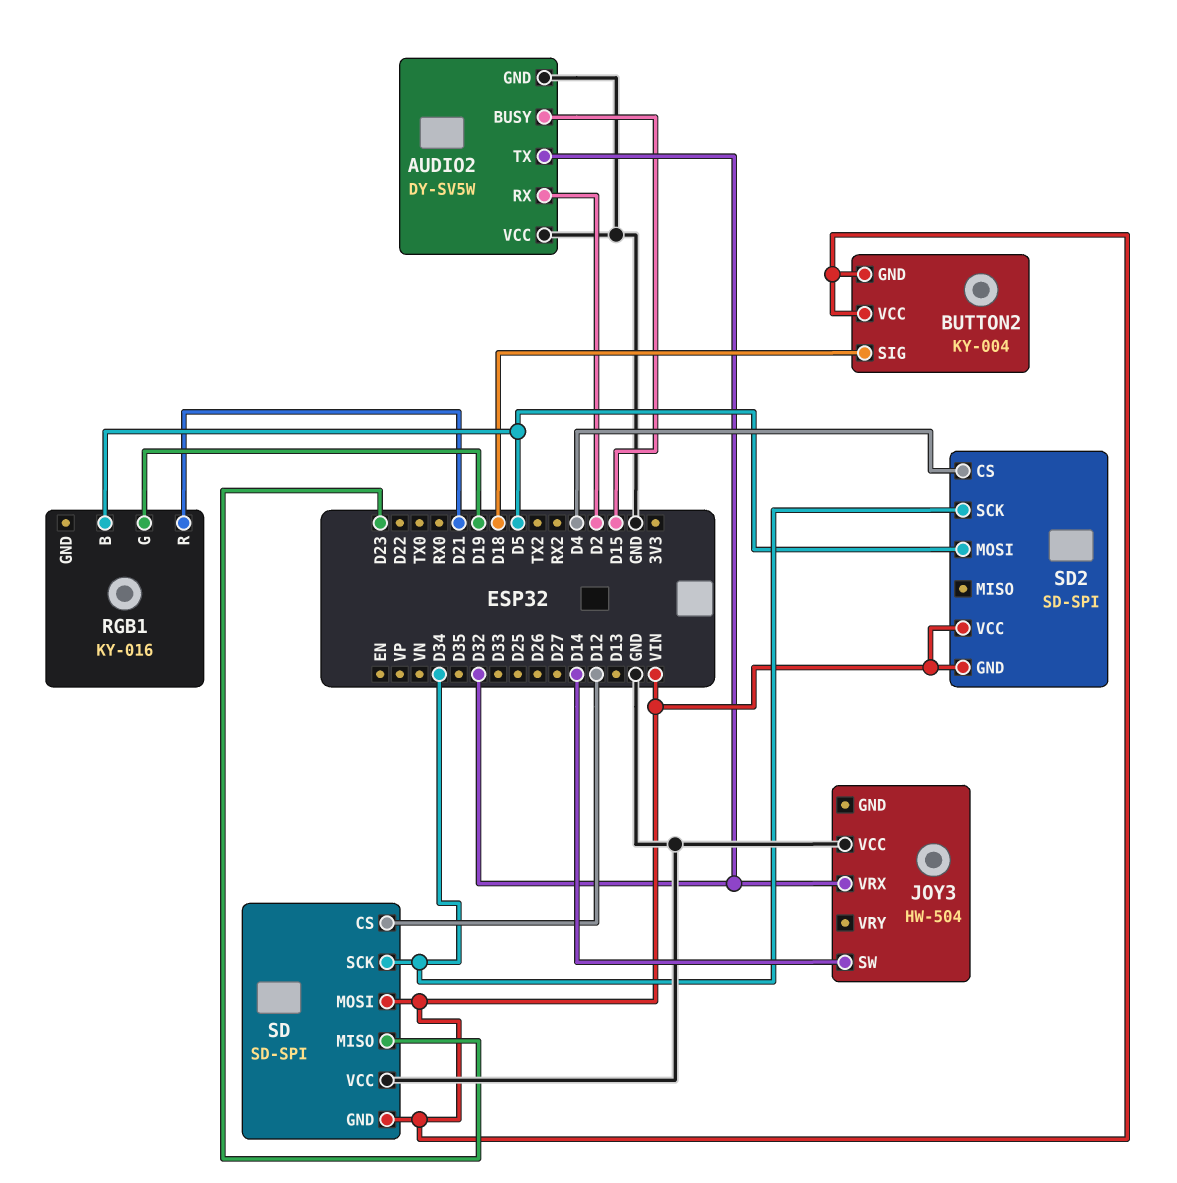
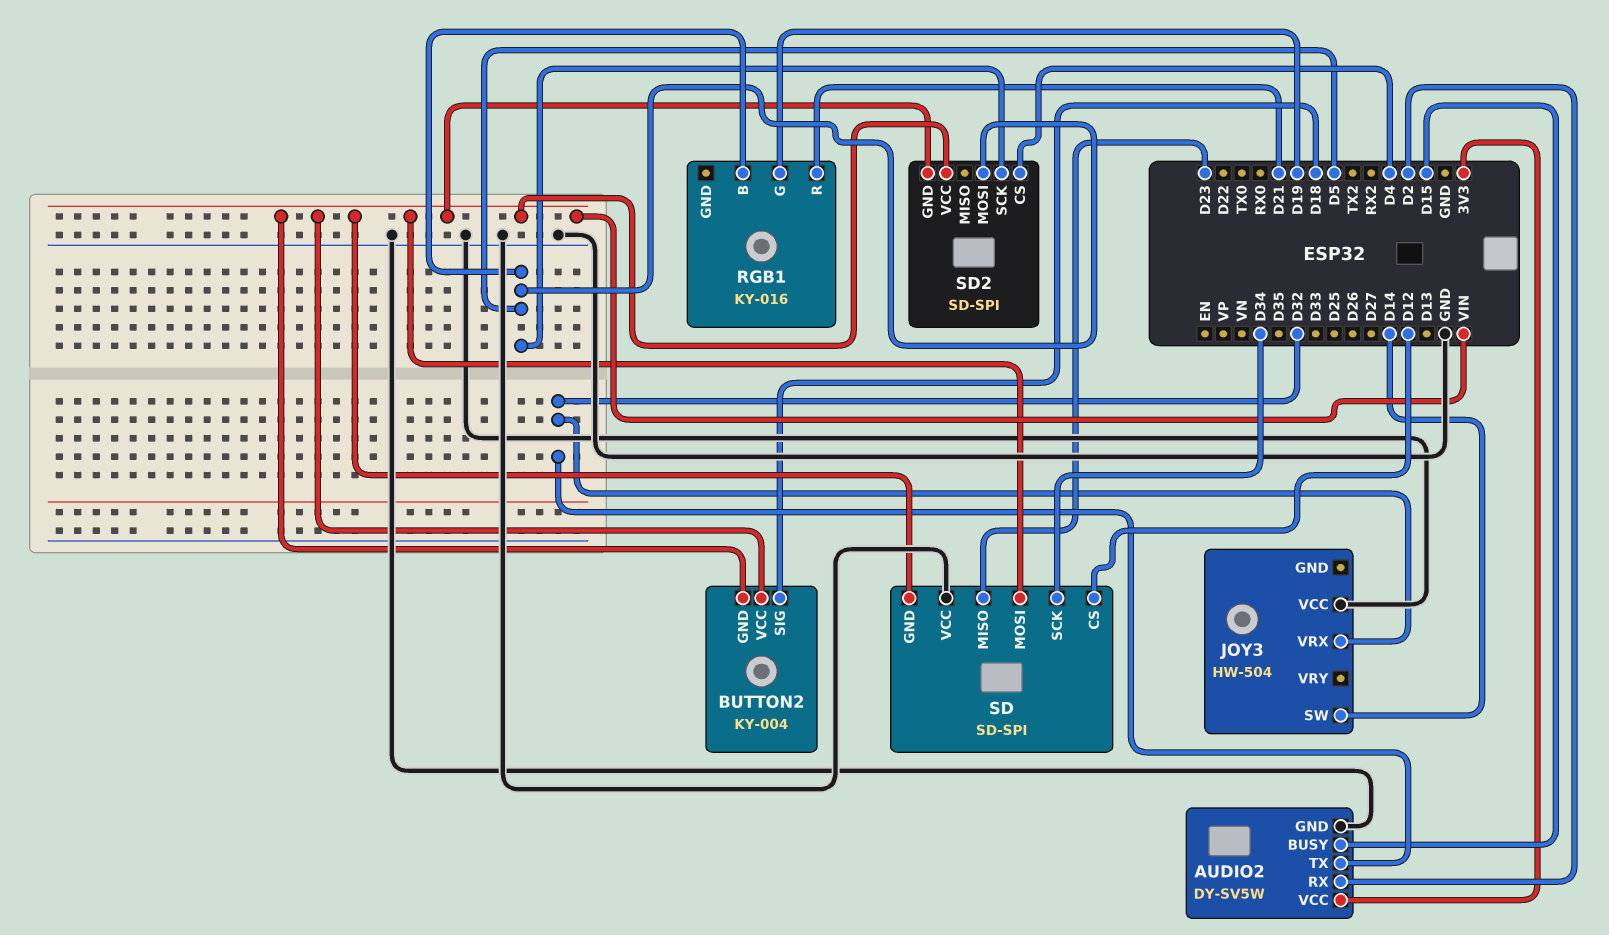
AUDIO2 pin VCC: GND -> 3V3
SD2 pin SCK: D34 -> D5

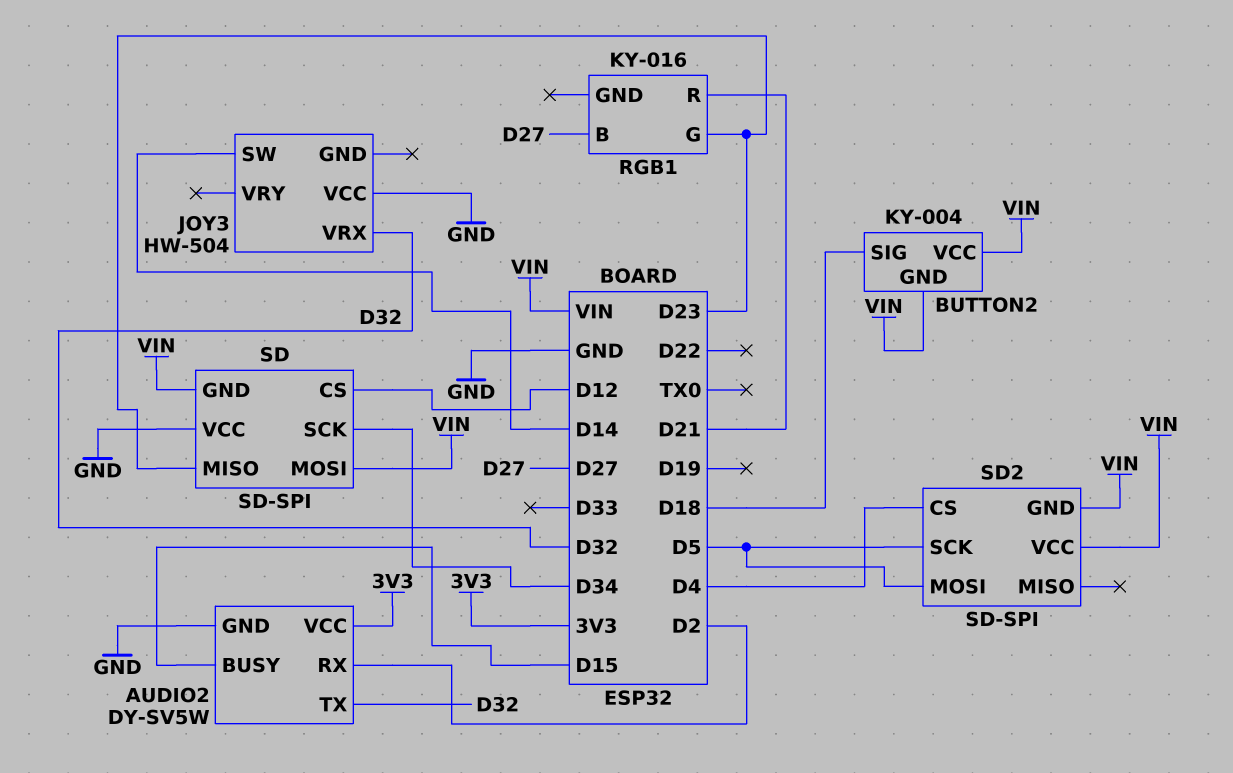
RGB1 pin B: D5 -> D27
RGB1 pin G: D19 -> D23

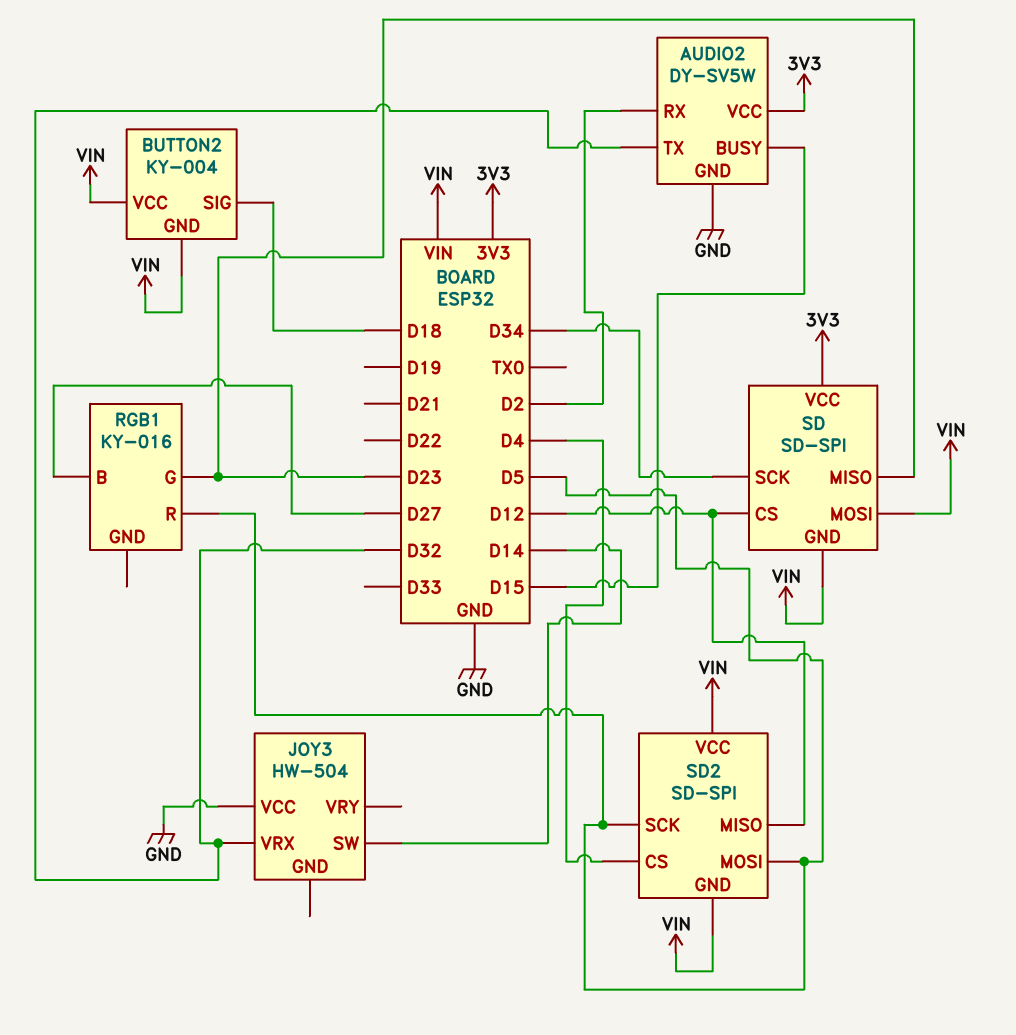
RGB1 pin R: D21 -> D5
SD pin VCC: GND -> 3V3
SD2 pin MISO: none -> D12

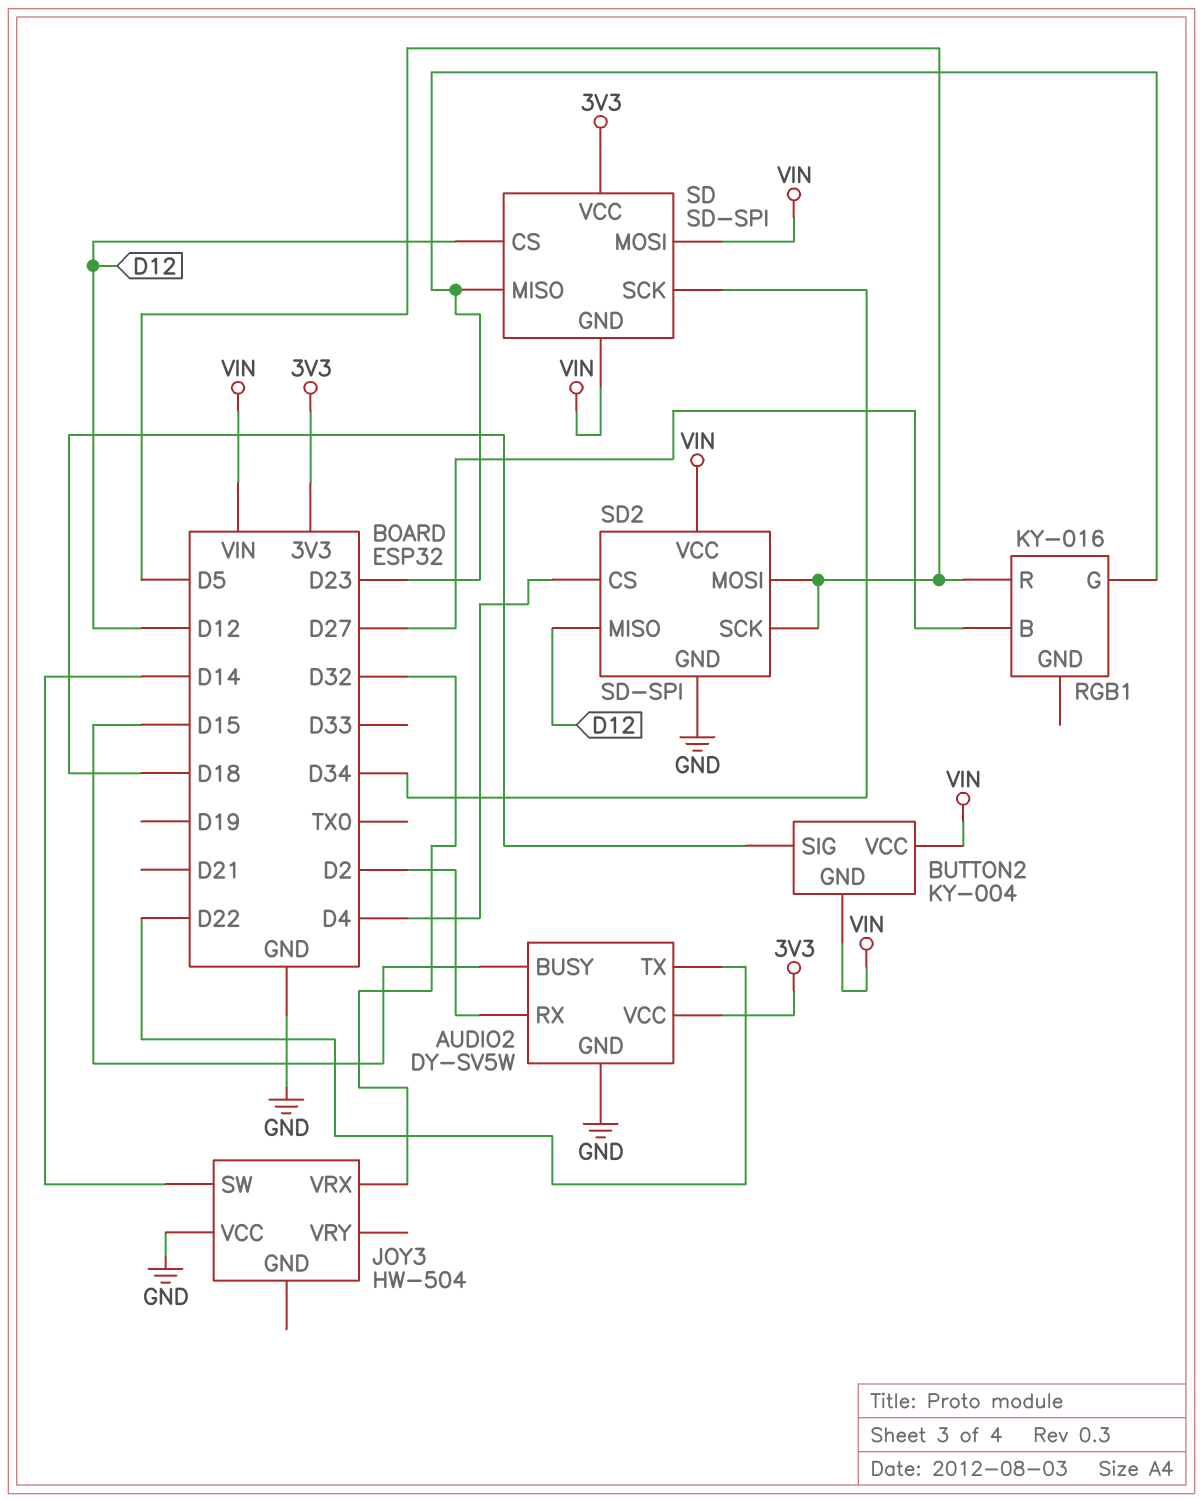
AUDIO2 pin TX: D32 -> D22
SD2 pin GND: VIN -> GND

